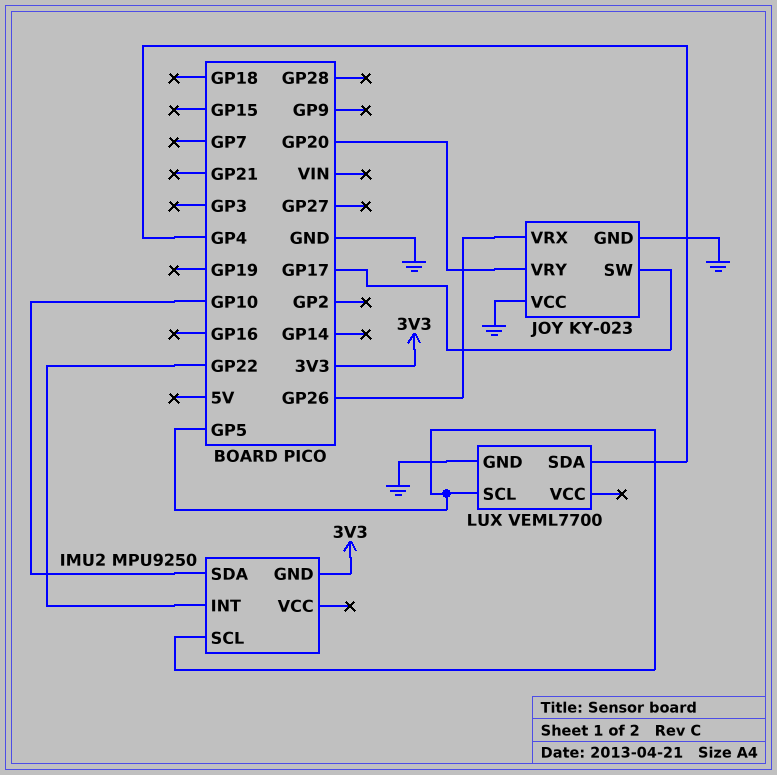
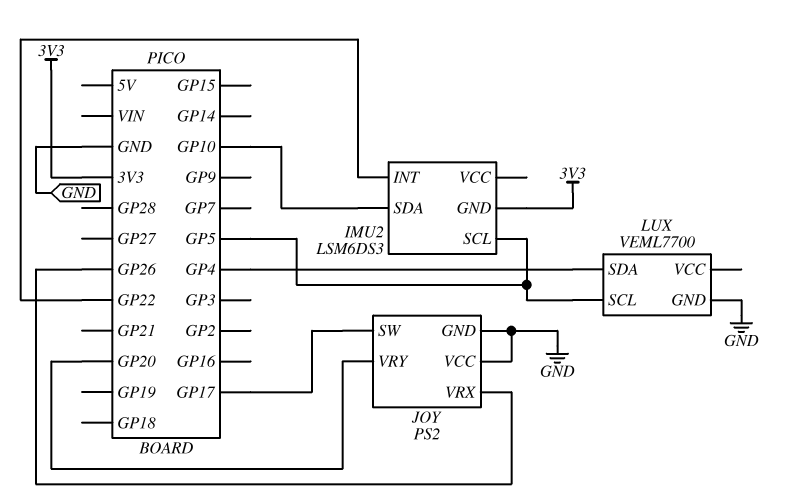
IMU2: MPU9250 -> LSM6DS3
JOY: KY-023 -> PS2

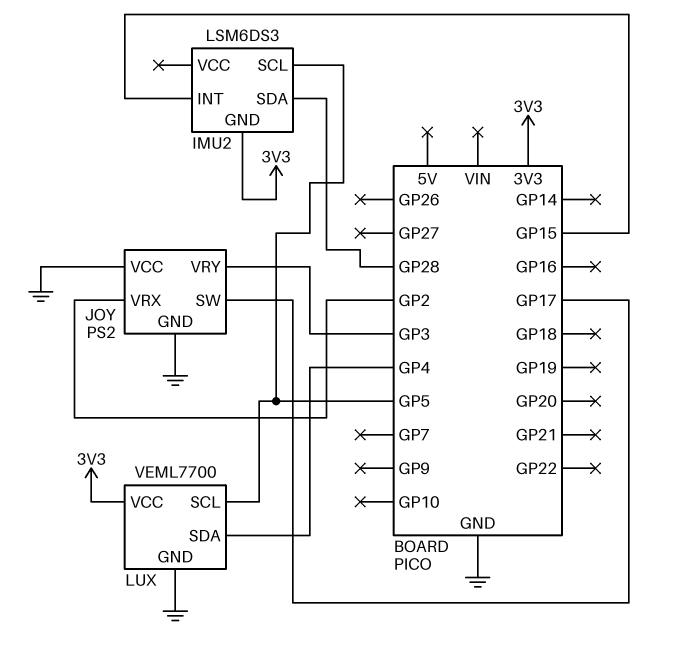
IMU2 pin INT: GP22 -> GP15
IMU2 pin SDA: GP10 -> GP28
JOY pin VRX: GP26 -> GP2
JOY pin VRY: GP20 -> GP3
LUX pin VCC: none -> 3V3

